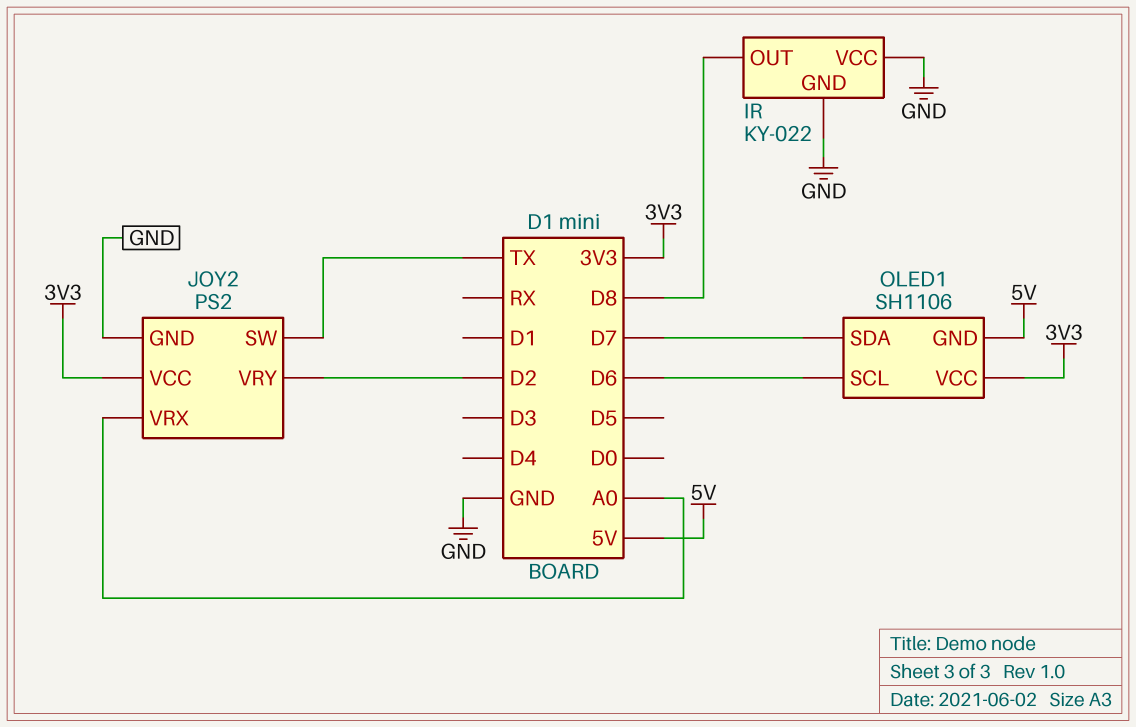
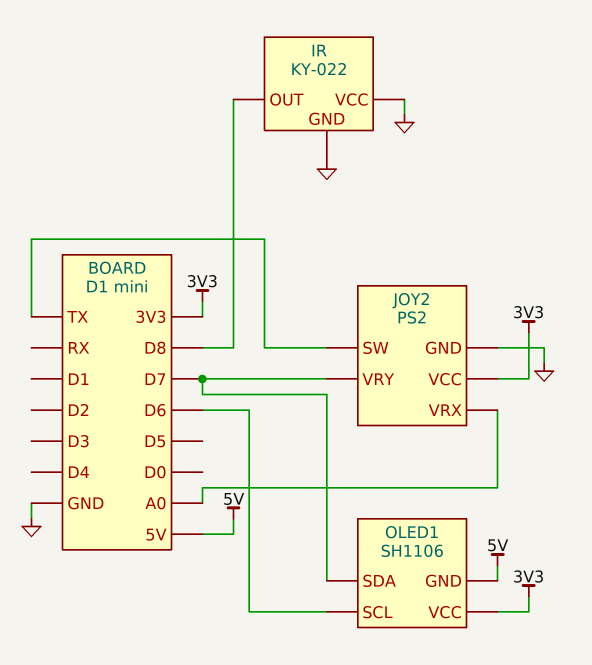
JOY2 pin VRY: D2 -> D7

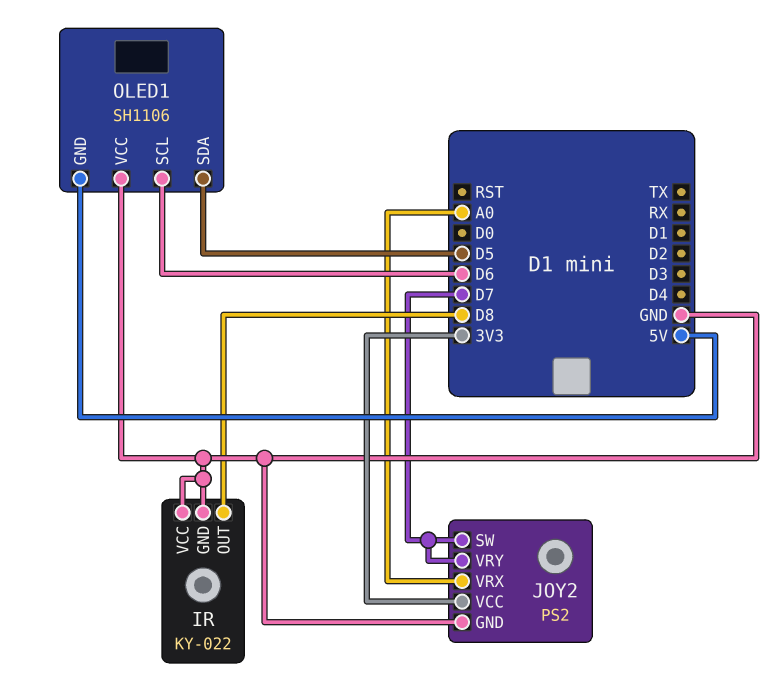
JOY2 pin SW: TX -> D7
OLED1 pin SDA: D7 -> D5
OLED1 pin VCC: 3V3 -> GND

